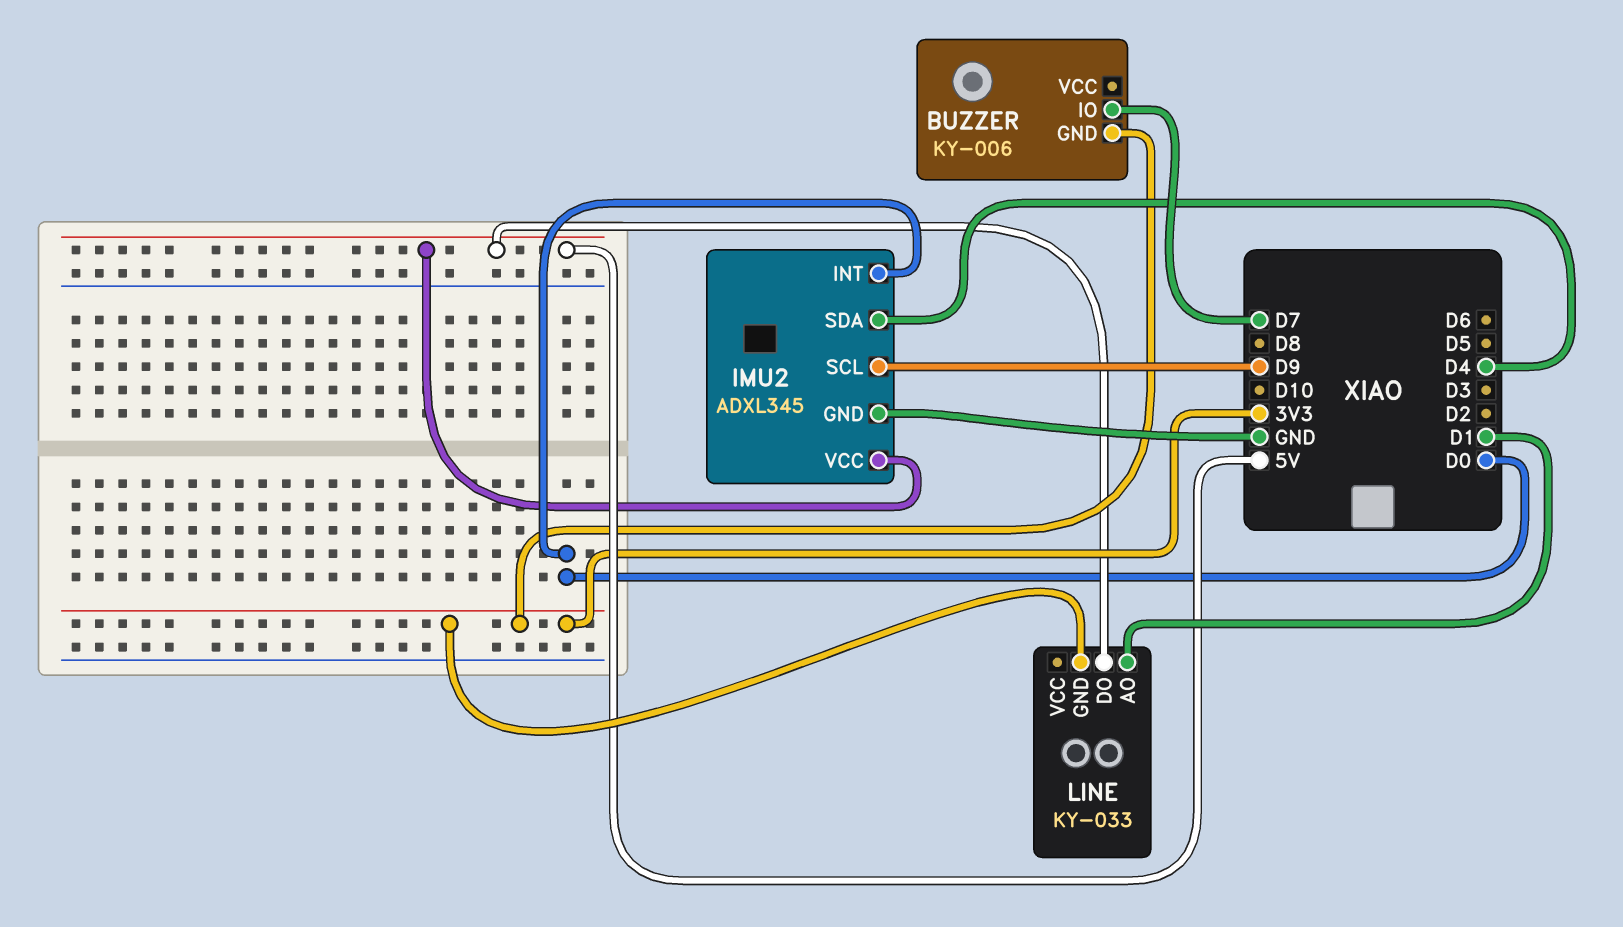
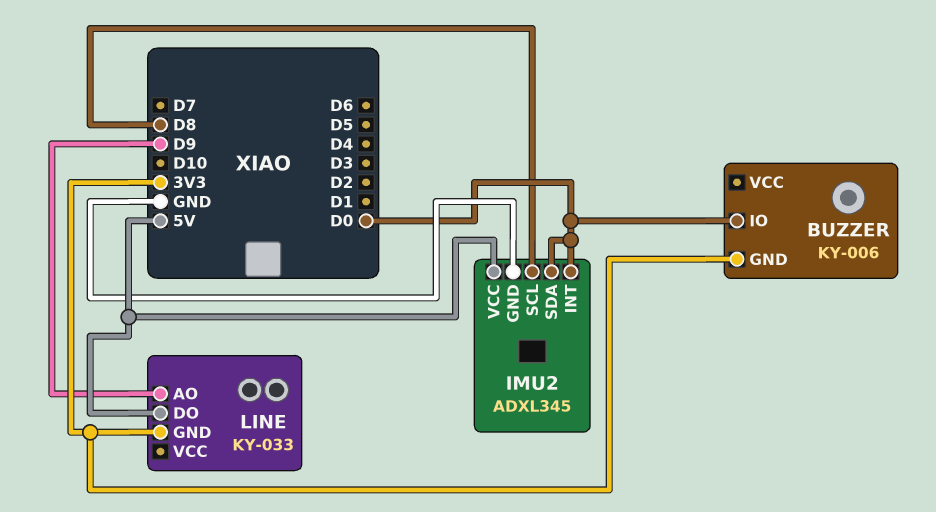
BUZZER pin IO: D7 -> D0
IMU2 pin SCL: D9 -> D8
IMU2 pin SDA: D4 -> D0
LINE pin AO: D1 -> D9

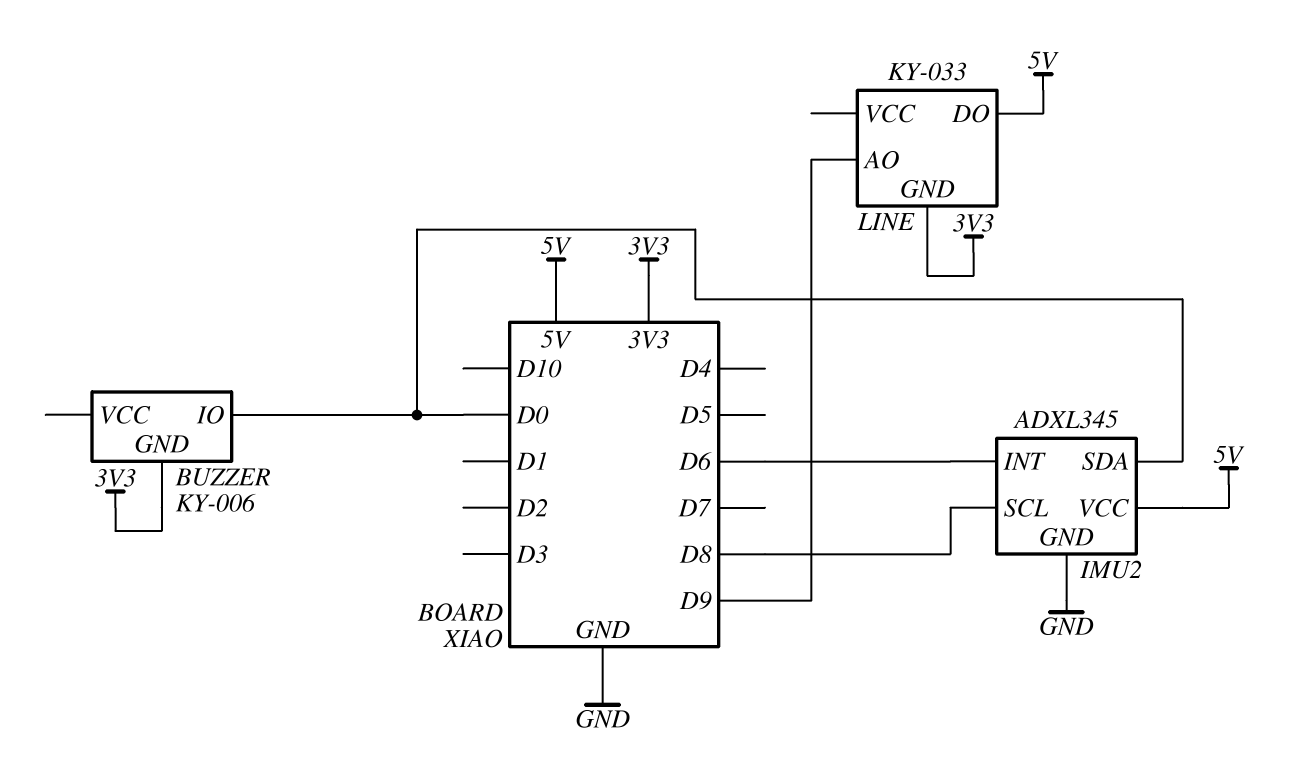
IMU2 pin INT: D0 -> D6

